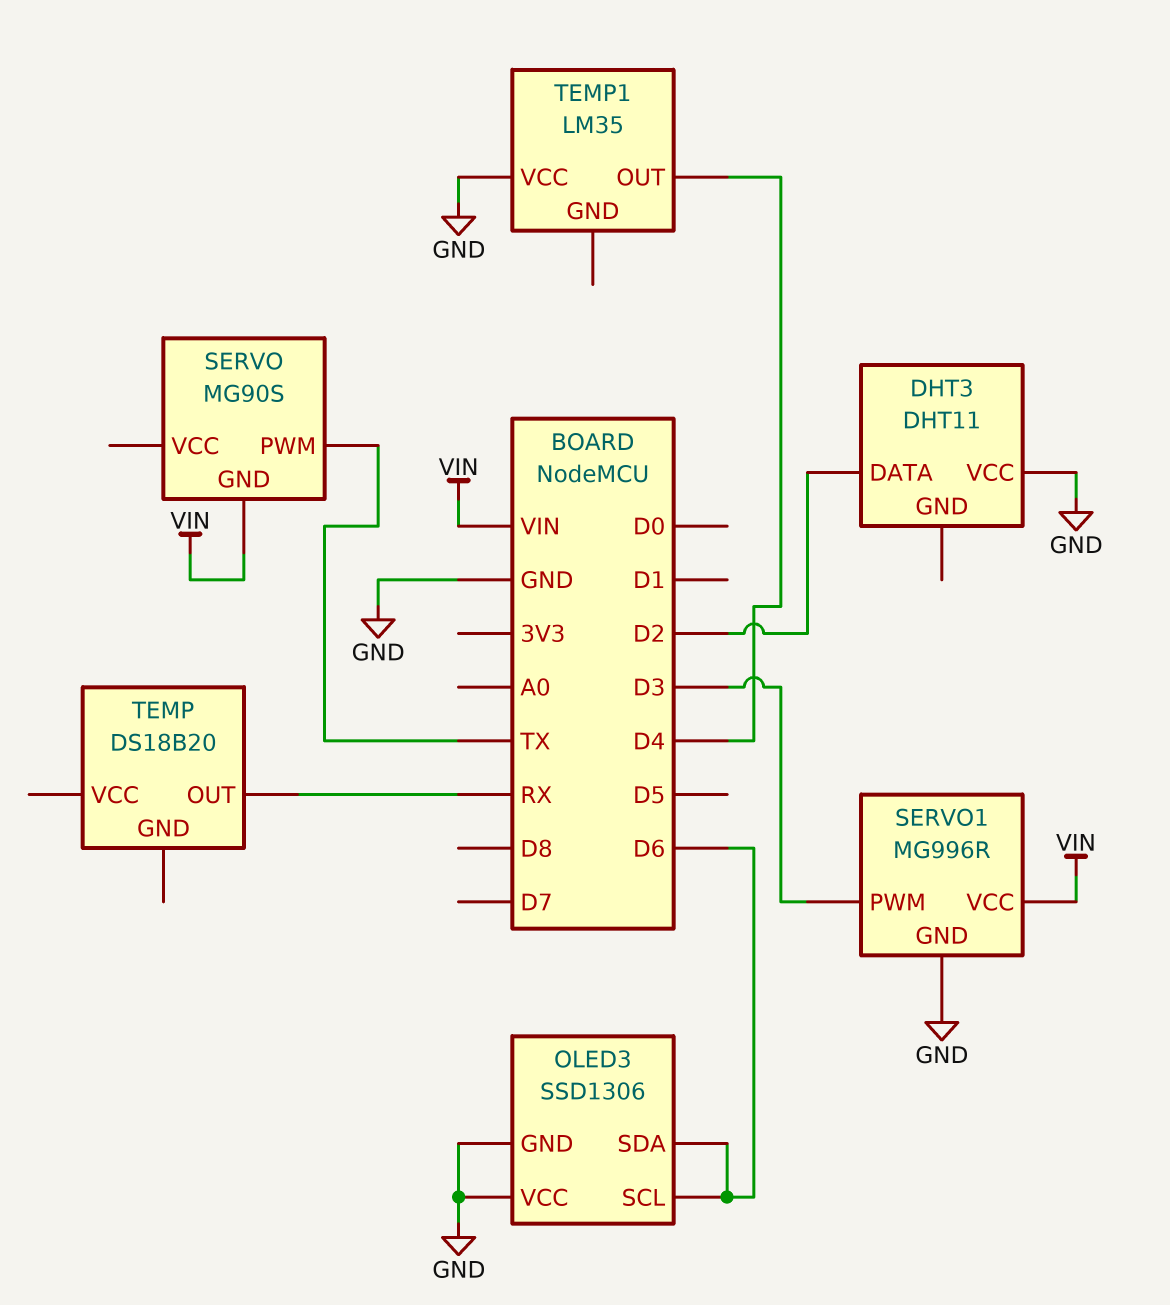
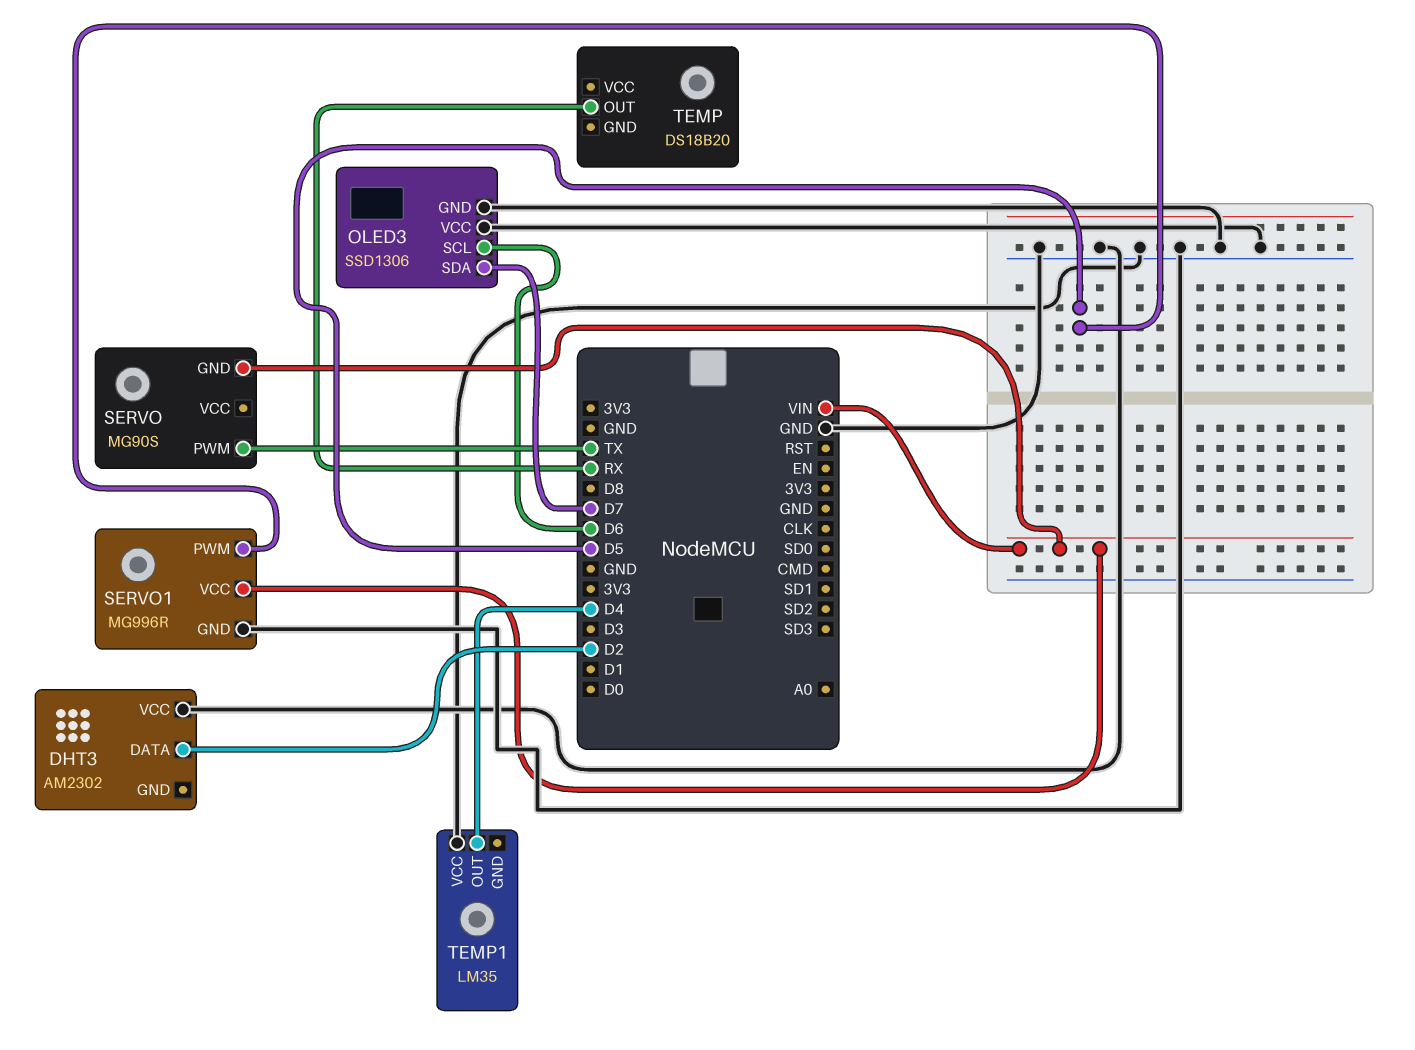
DHT3: DHT11 -> AM2302
OLED3 pin SDA: D6 -> D7
SERVO1 pin PWM: D3 -> D5

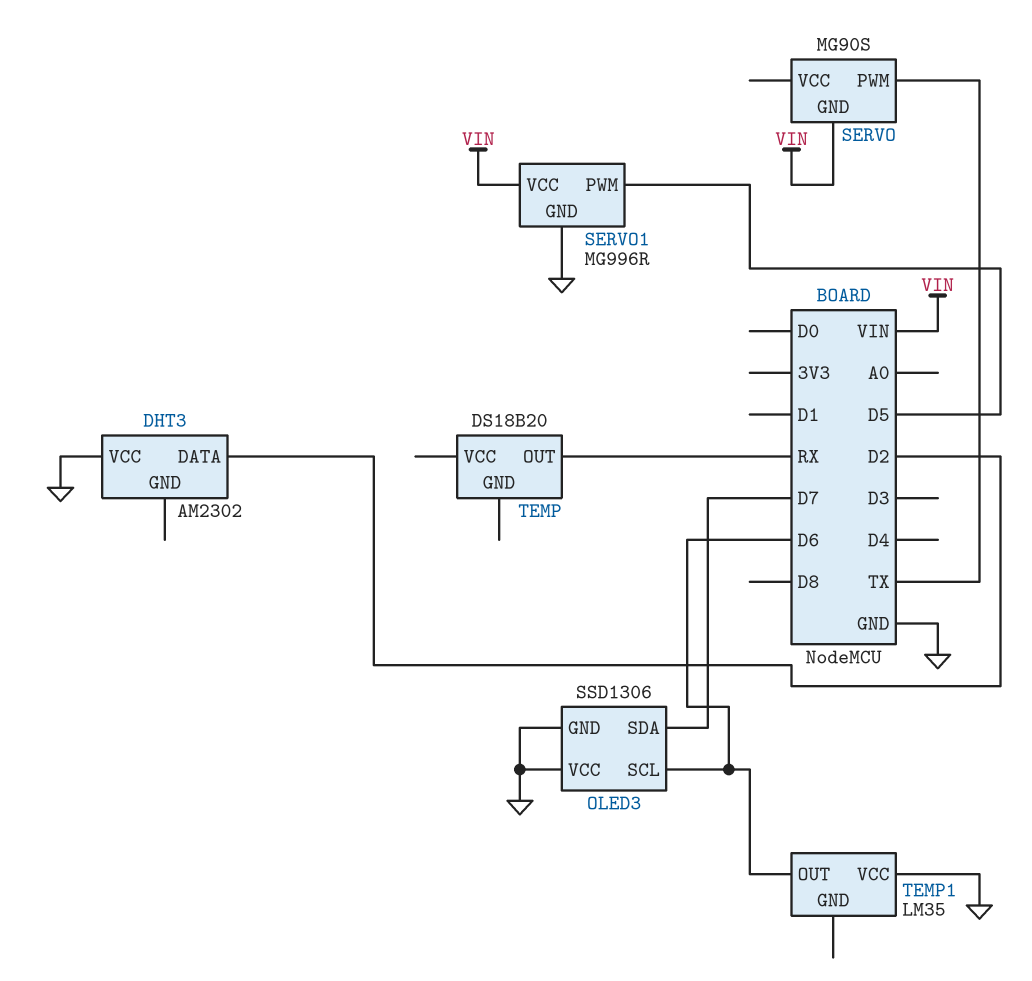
TEMP1 pin OUT: D4 -> D6

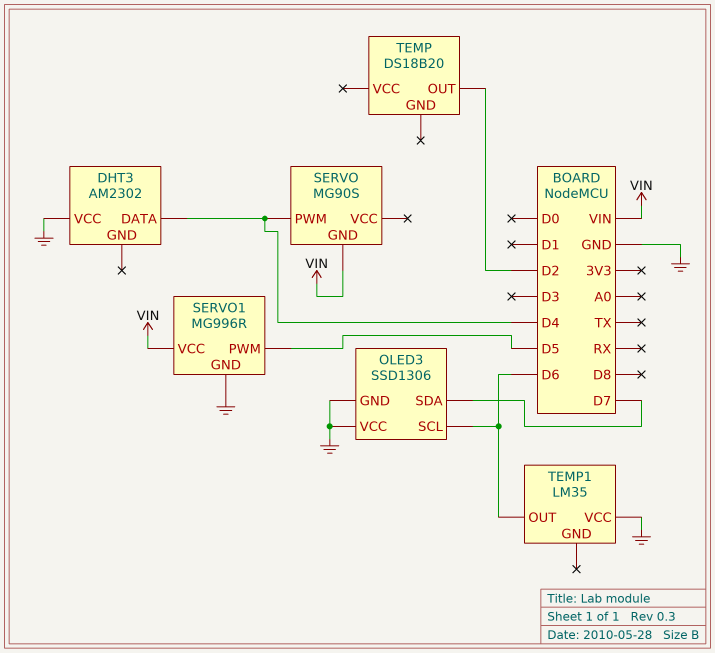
DHT3 pin DATA: D2 -> D4
SERVO pin PWM: TX -> D4
TEMP pin OUT: RX -> D2

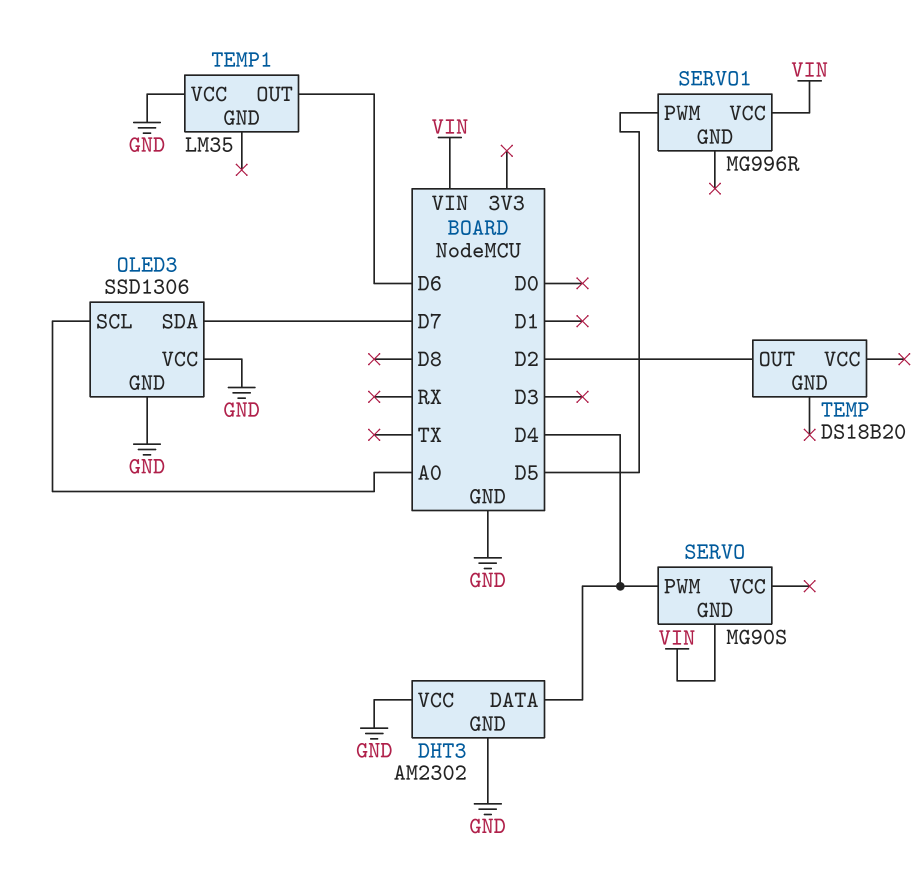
DHT3 pin GND: none -> GND
OLED3 pin SCL: D6 -> A0
SERVO1 pin GND: GND -> none

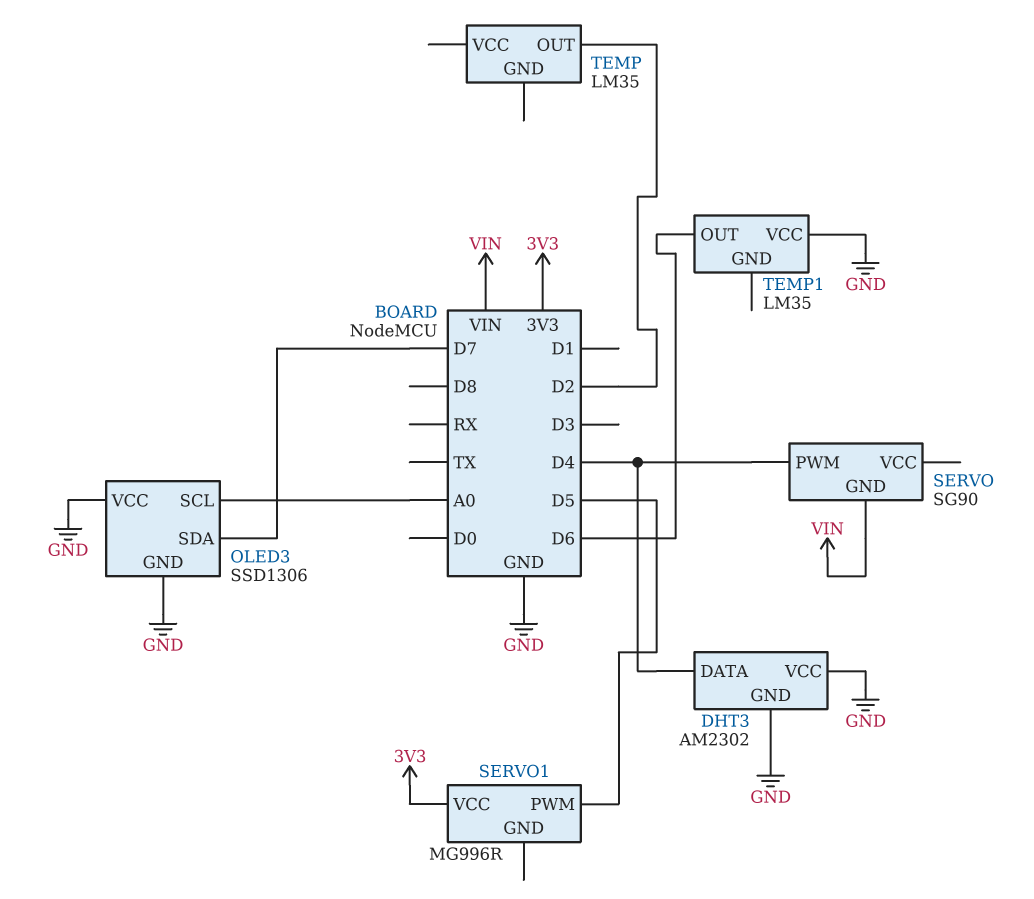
SERVO: MG90S -> SG90
SERVO1 pin VCC: VIN -> 3V3
TEMP: DS18B20 -> LM35

